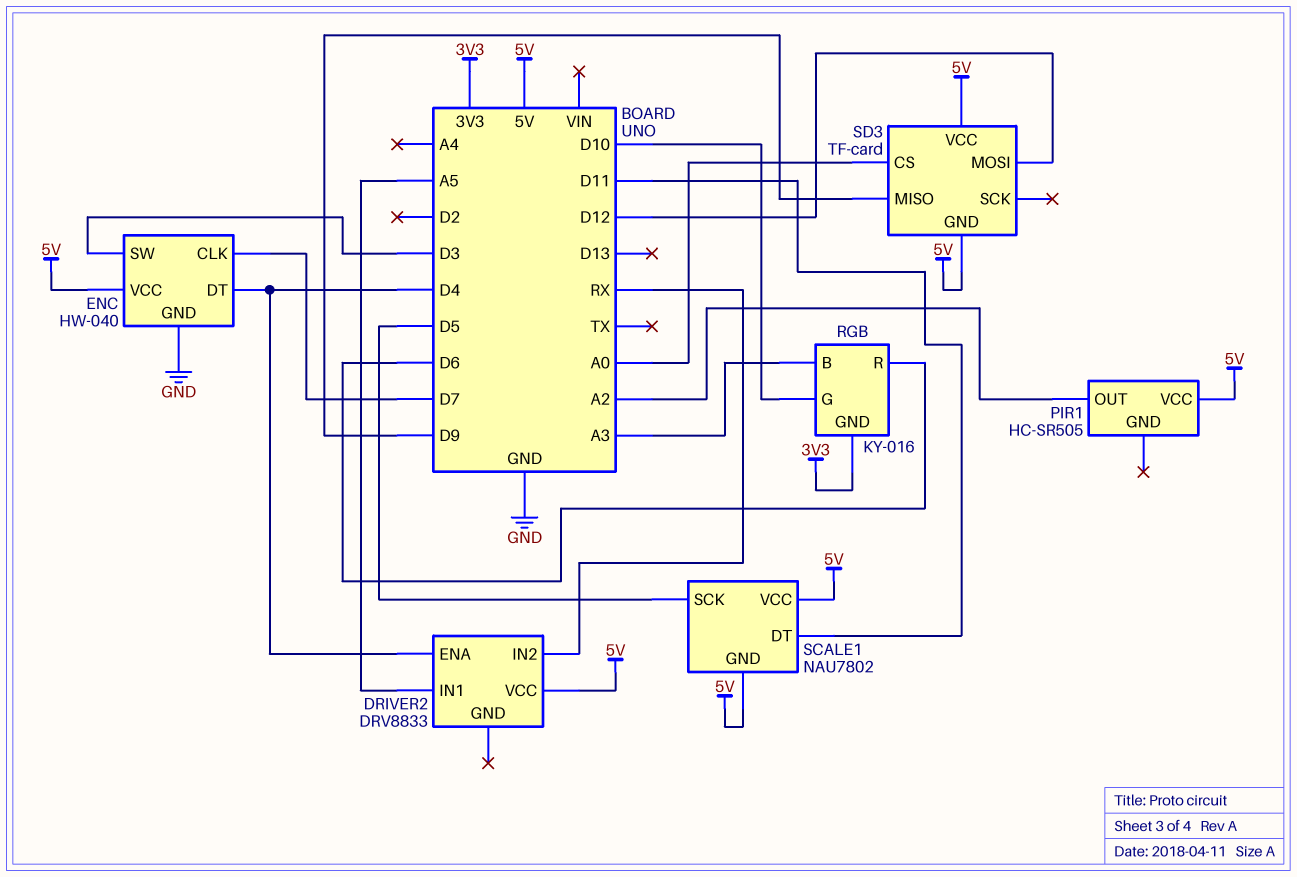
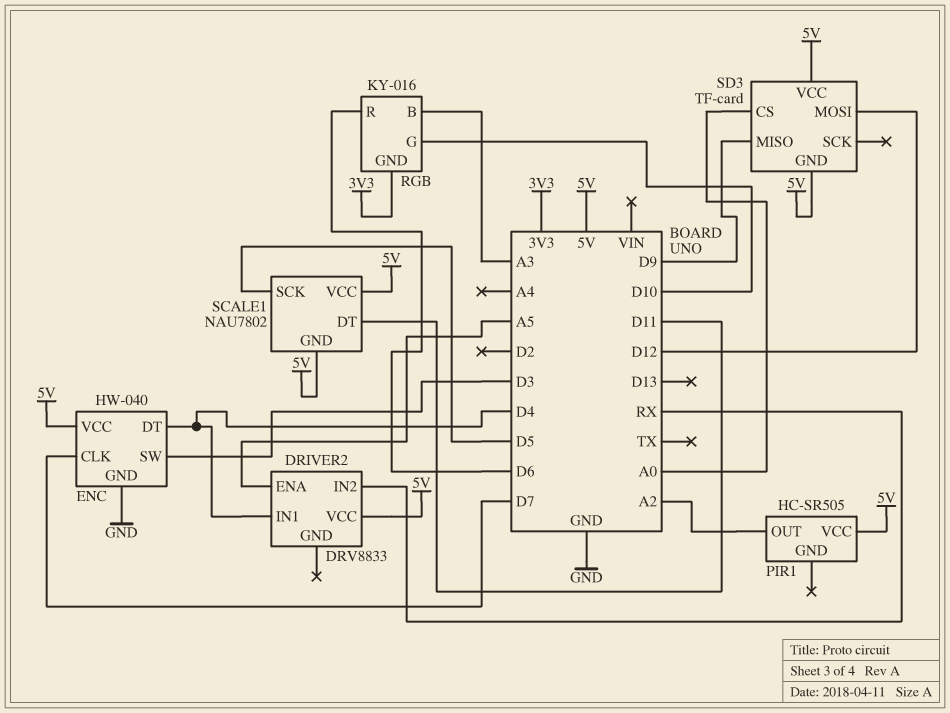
DRIVER2 pin ENA: D4 -> A5
DRIVER2 pin IN1: A5 -> D4

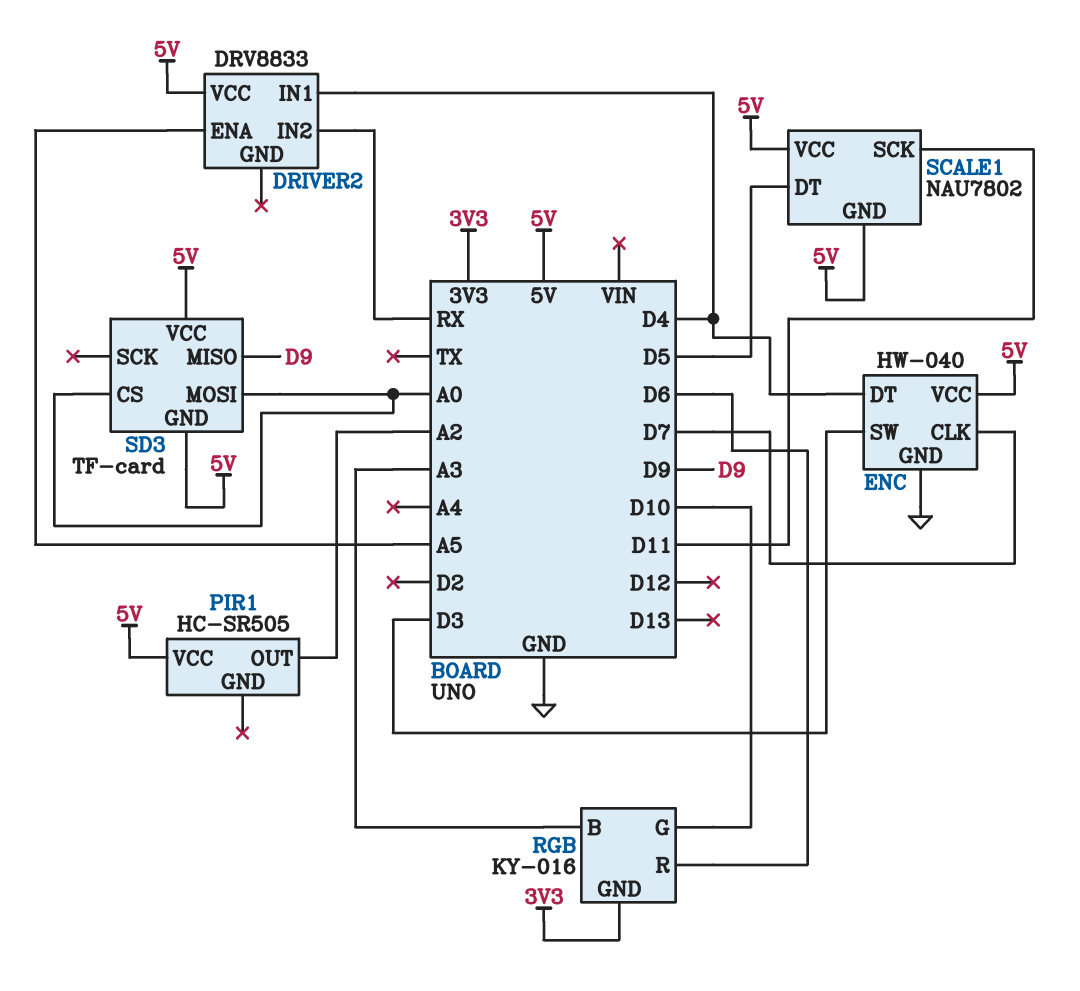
SCALE1 pin DT: D11 -> D5
SCALE1 pin SCK: D5 -> D11
SD3 pin MOSI: D12 -> A0

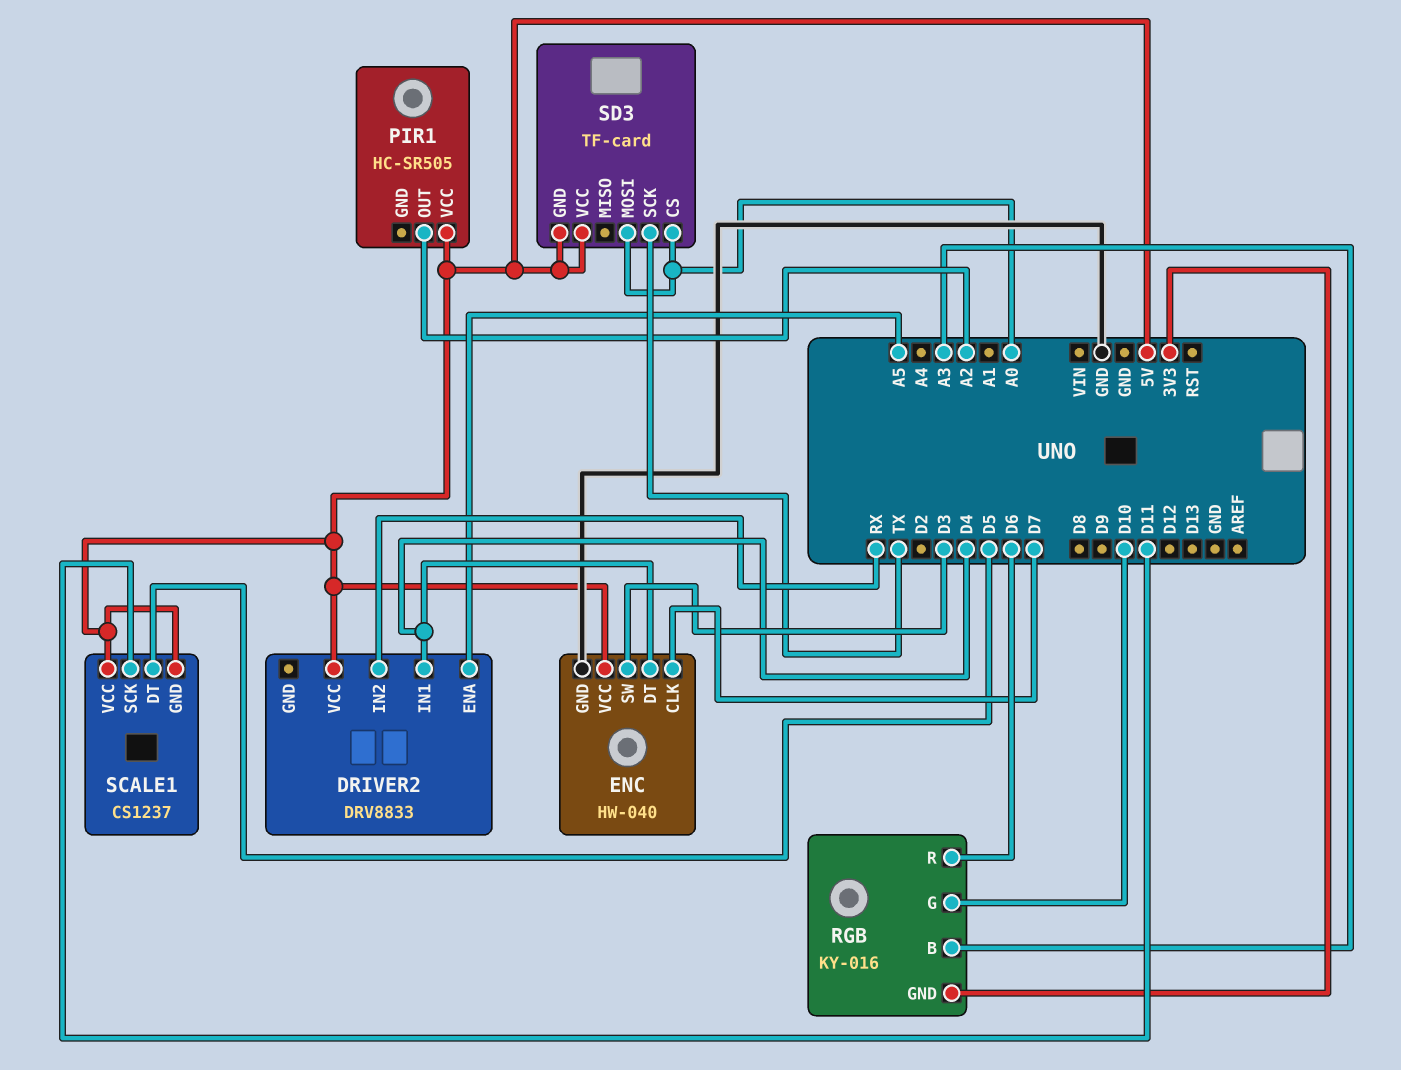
SCALE1: NAU7802 -> CS1237
SD3 pin MISO: D9 -> none
SD3 pin SCK: none -> TX

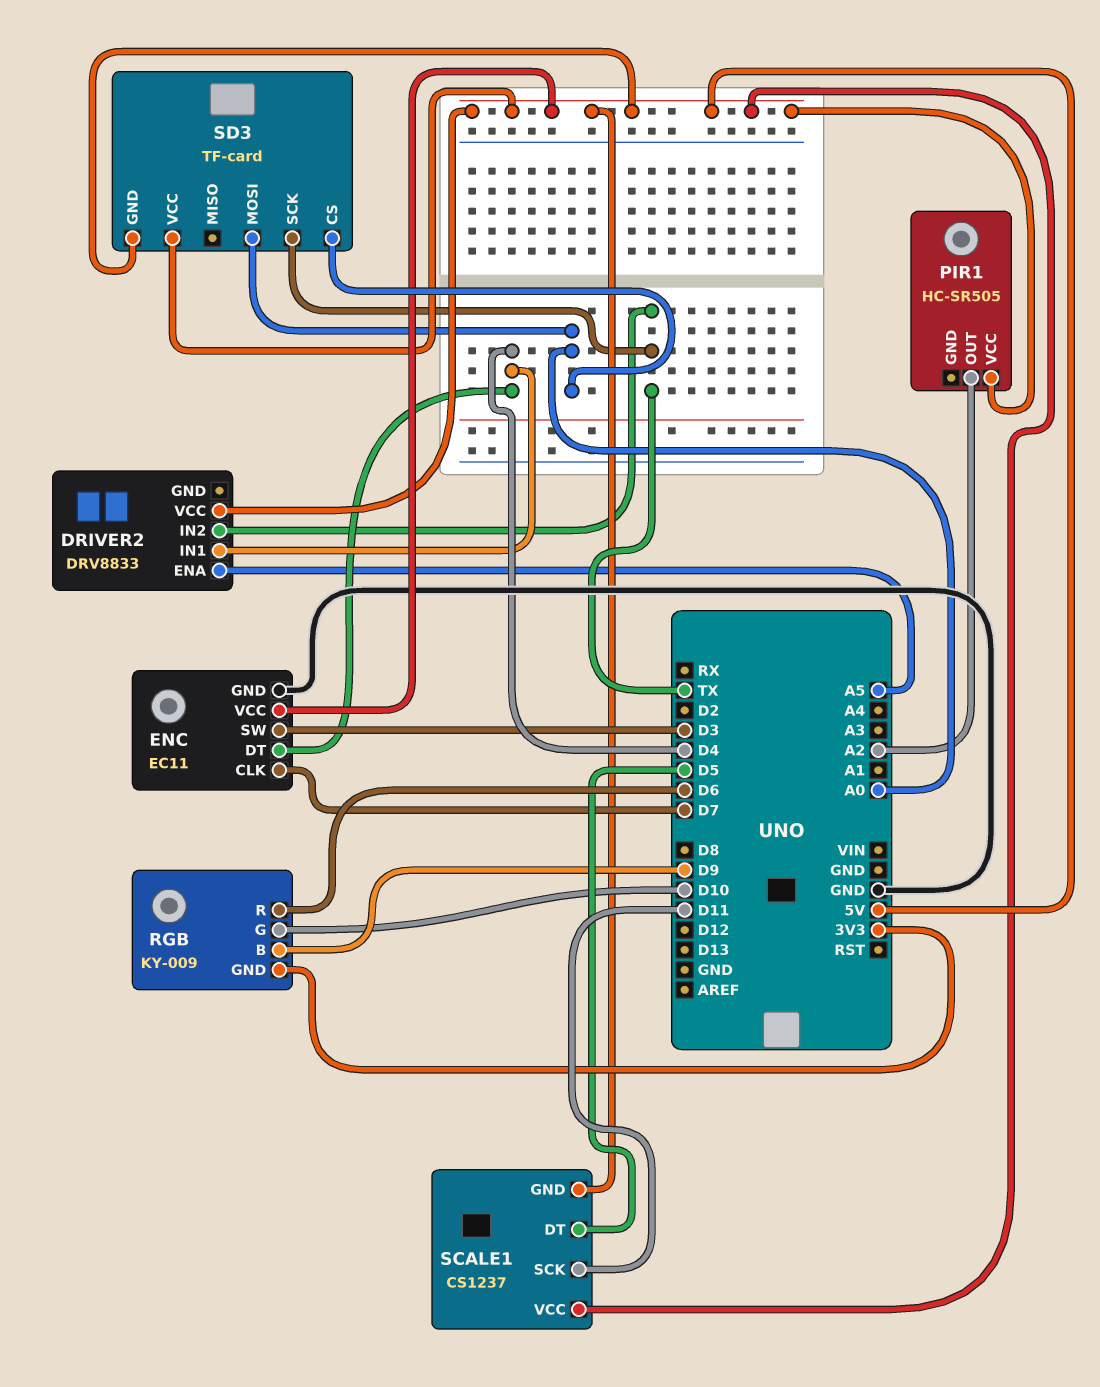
DRIVER2 pin IN2: RX -> TX
ENC: HW-040 -> EC11
RGB: KY-016 -> KY-009
RGB pin B: A3 -> D9

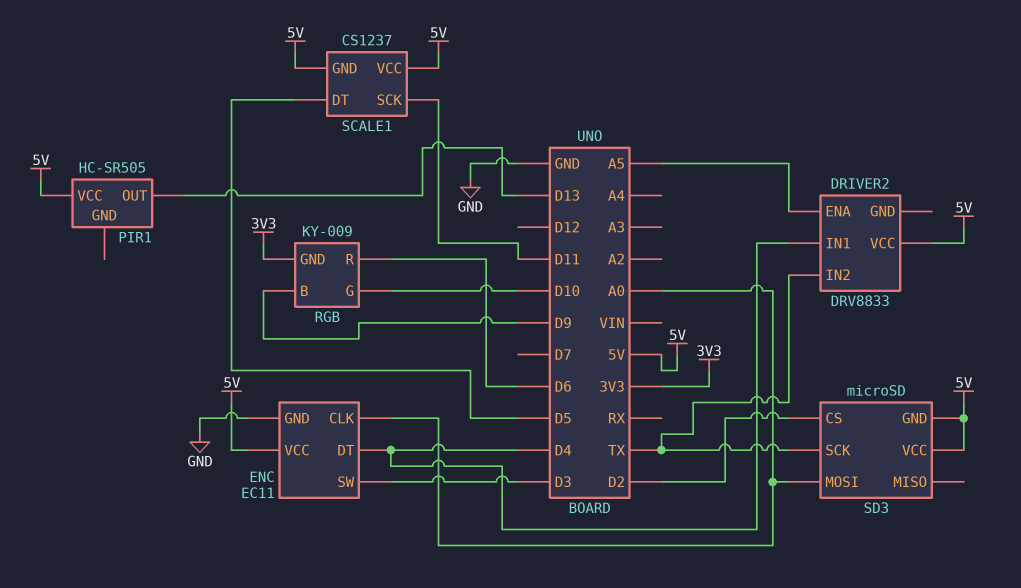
ENC pin CLK: D7 -> A0
PIR1 pin OUT: A2 -> D13
SD3: TF-card -> microSD
SD3 pin CS: A0 -> D2

